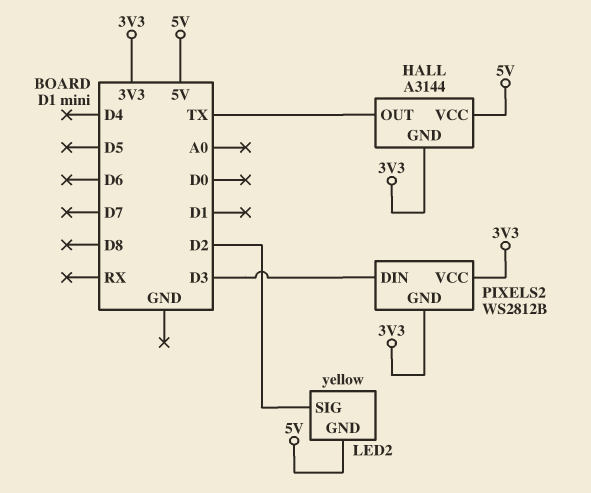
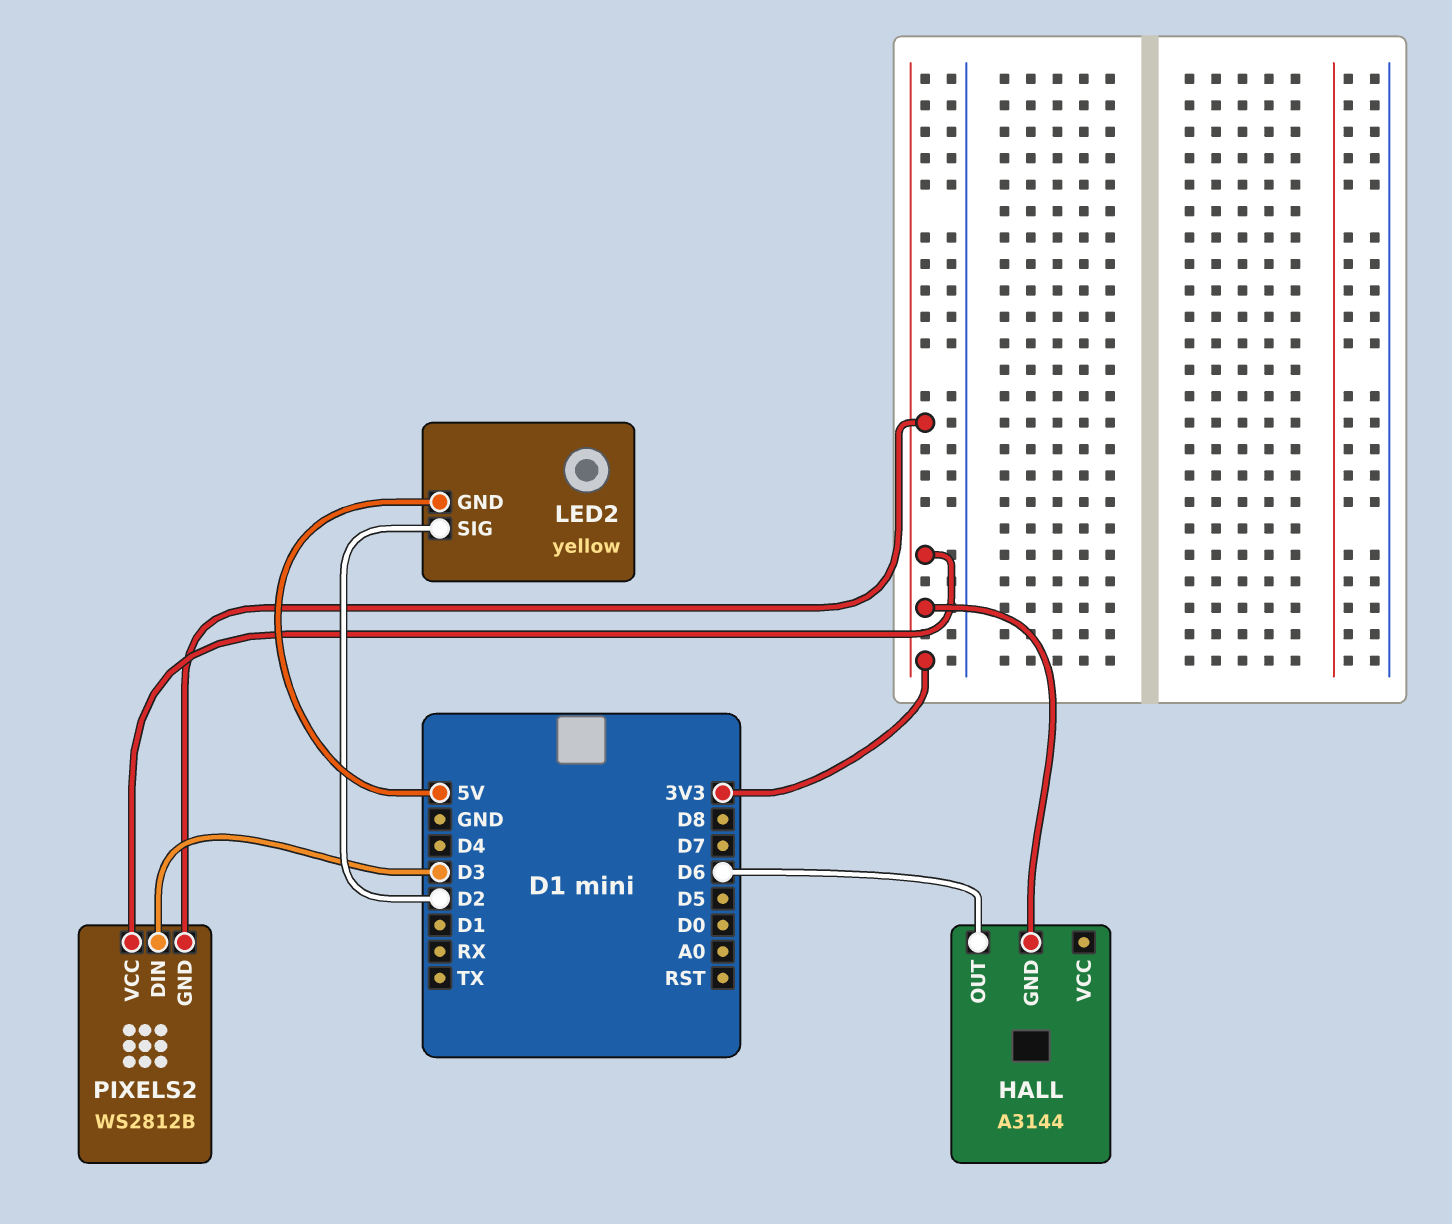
HALL pin OUT: TX -> D6
HALL pin VCC: 5V -> none

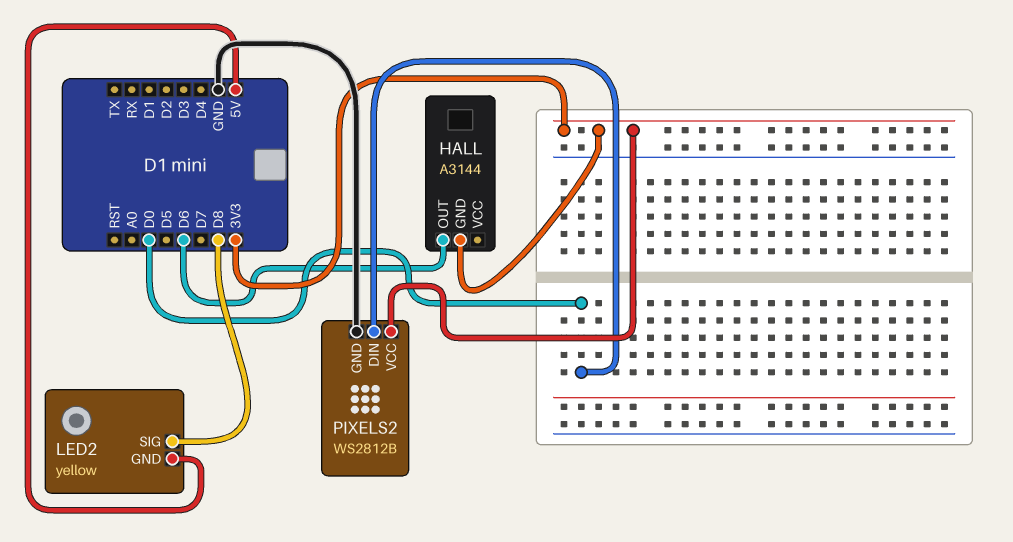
LED2 pin SIG: D2 -> D8
PIXELS2 pin DIN: D3 -> D0
PIXELS2 pin GND: 3V3 -> GND

